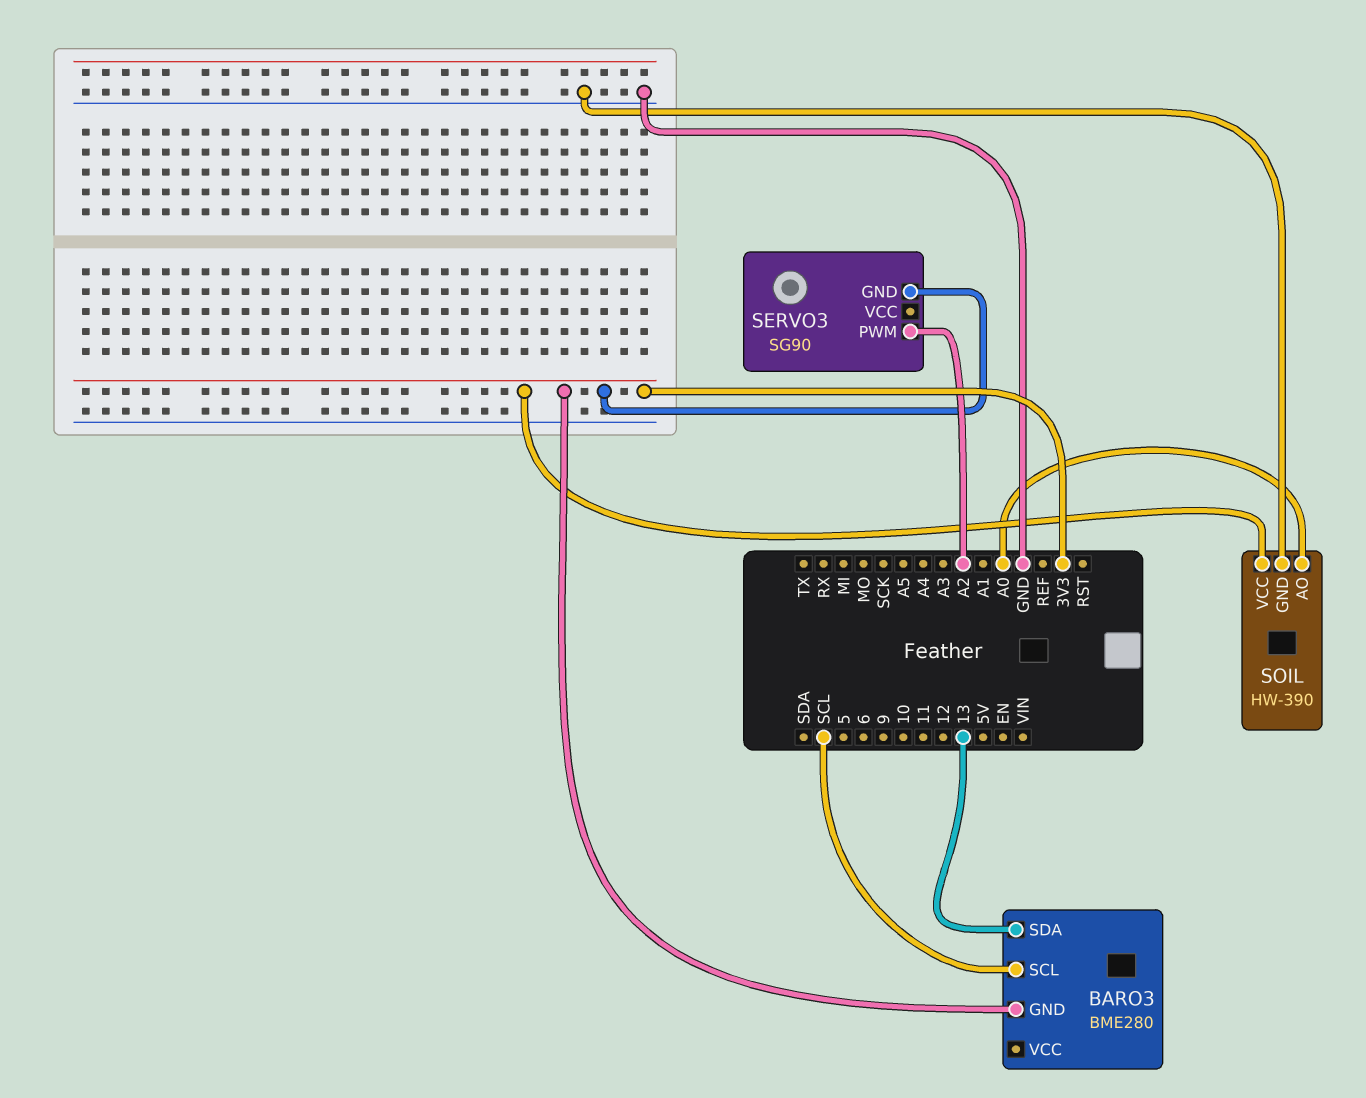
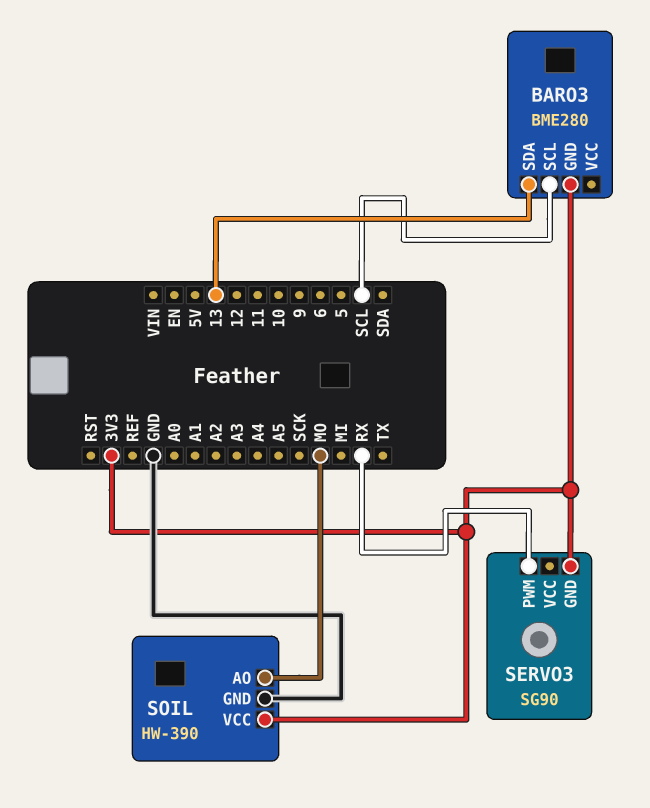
SERVO3 pin PWM: A2 -> RX
SOIL pin AO: A0 -> MO

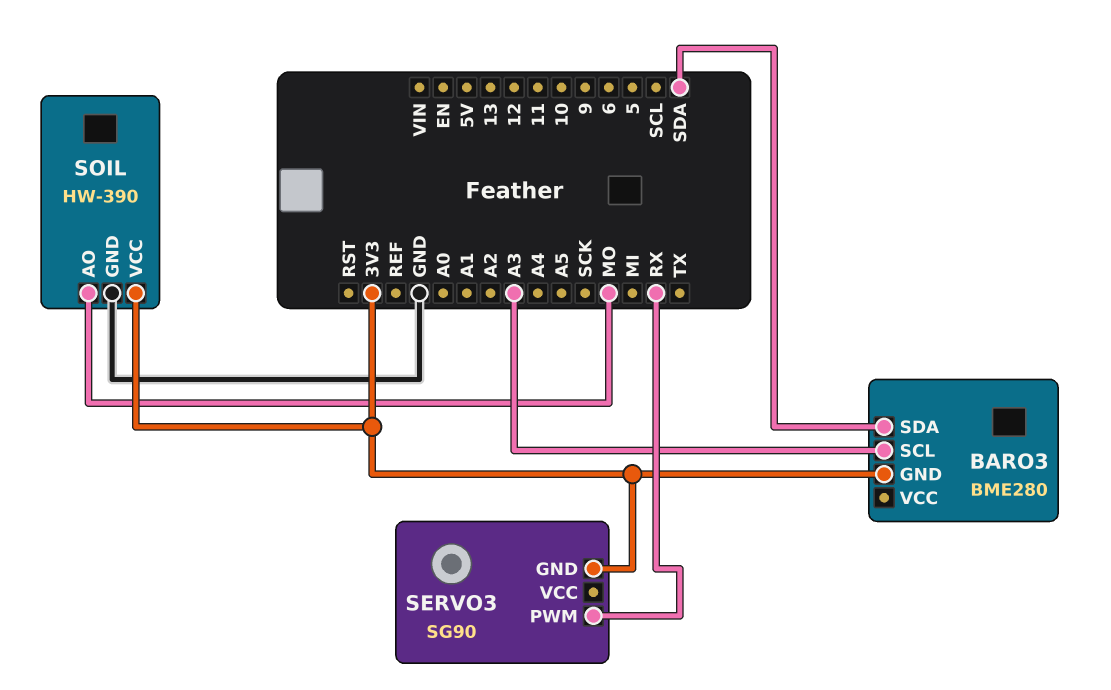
BARO3 pin SCL: SCL -> A3
BARO3 pin SDA: 13 -> SDA

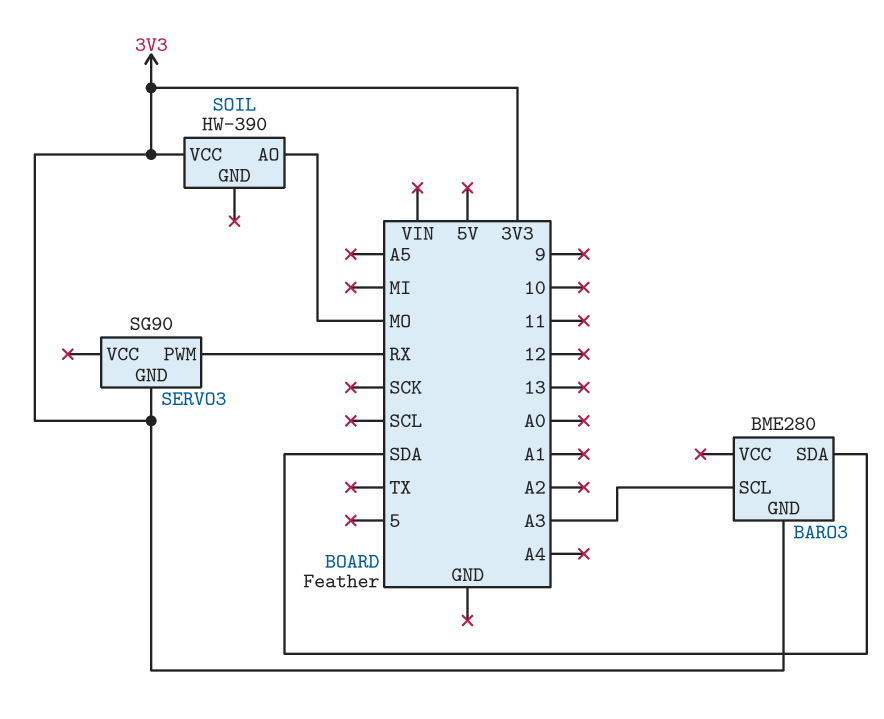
SOIL pin GND: GND -> none

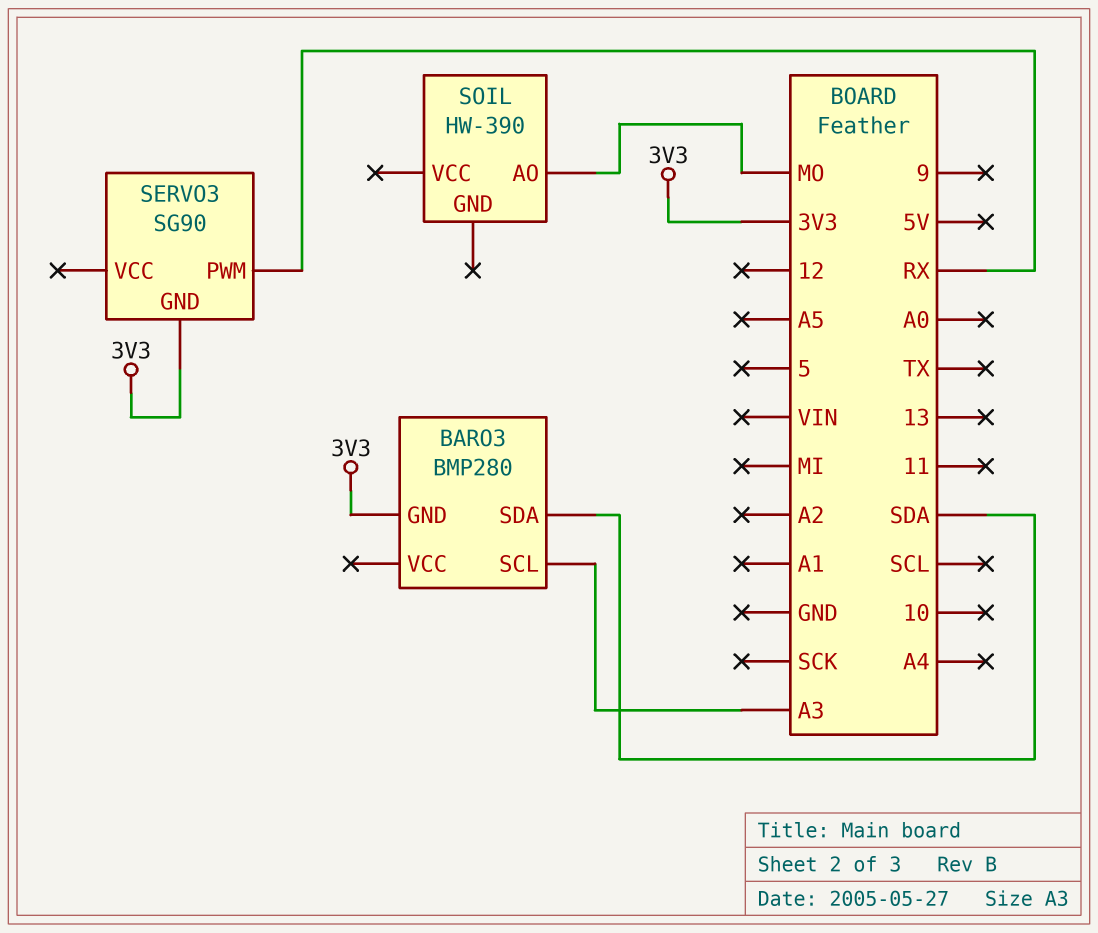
BARO3: BME280 -> BMP280
SOIL pin VCC: 3V3 -> none

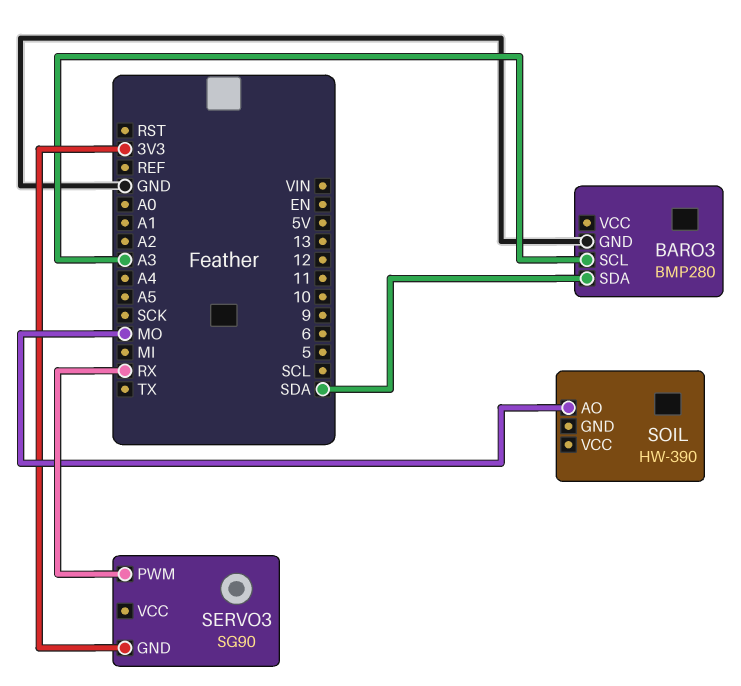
BARO3 pin GND: 3V3 -> GND

